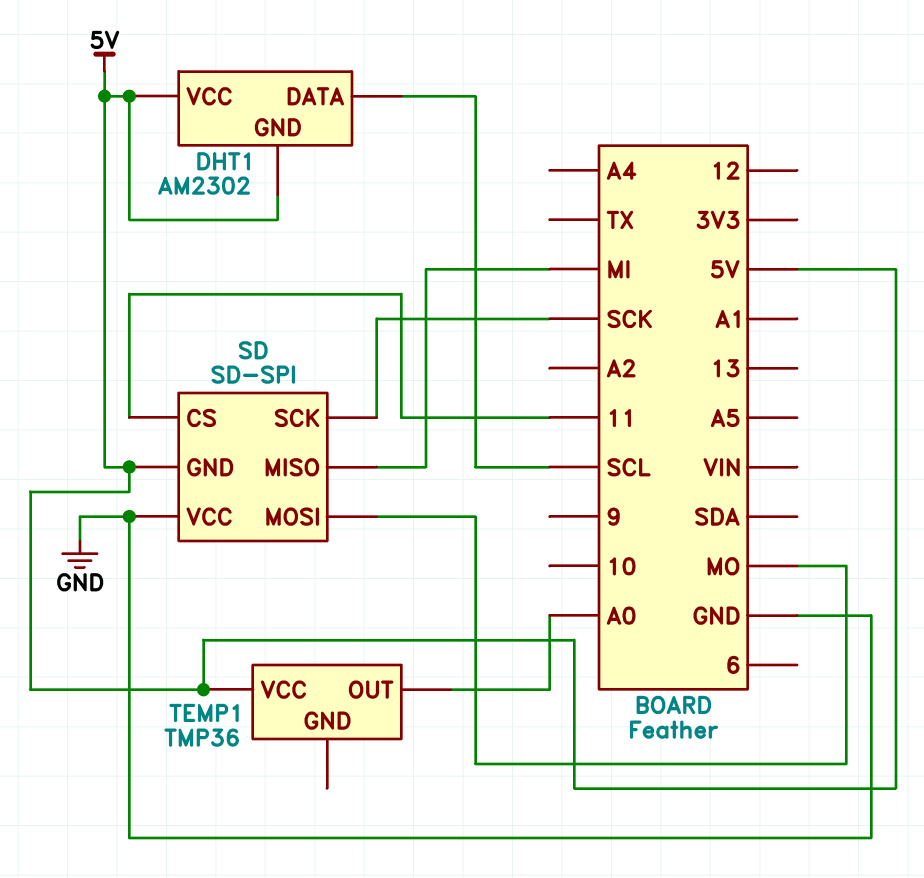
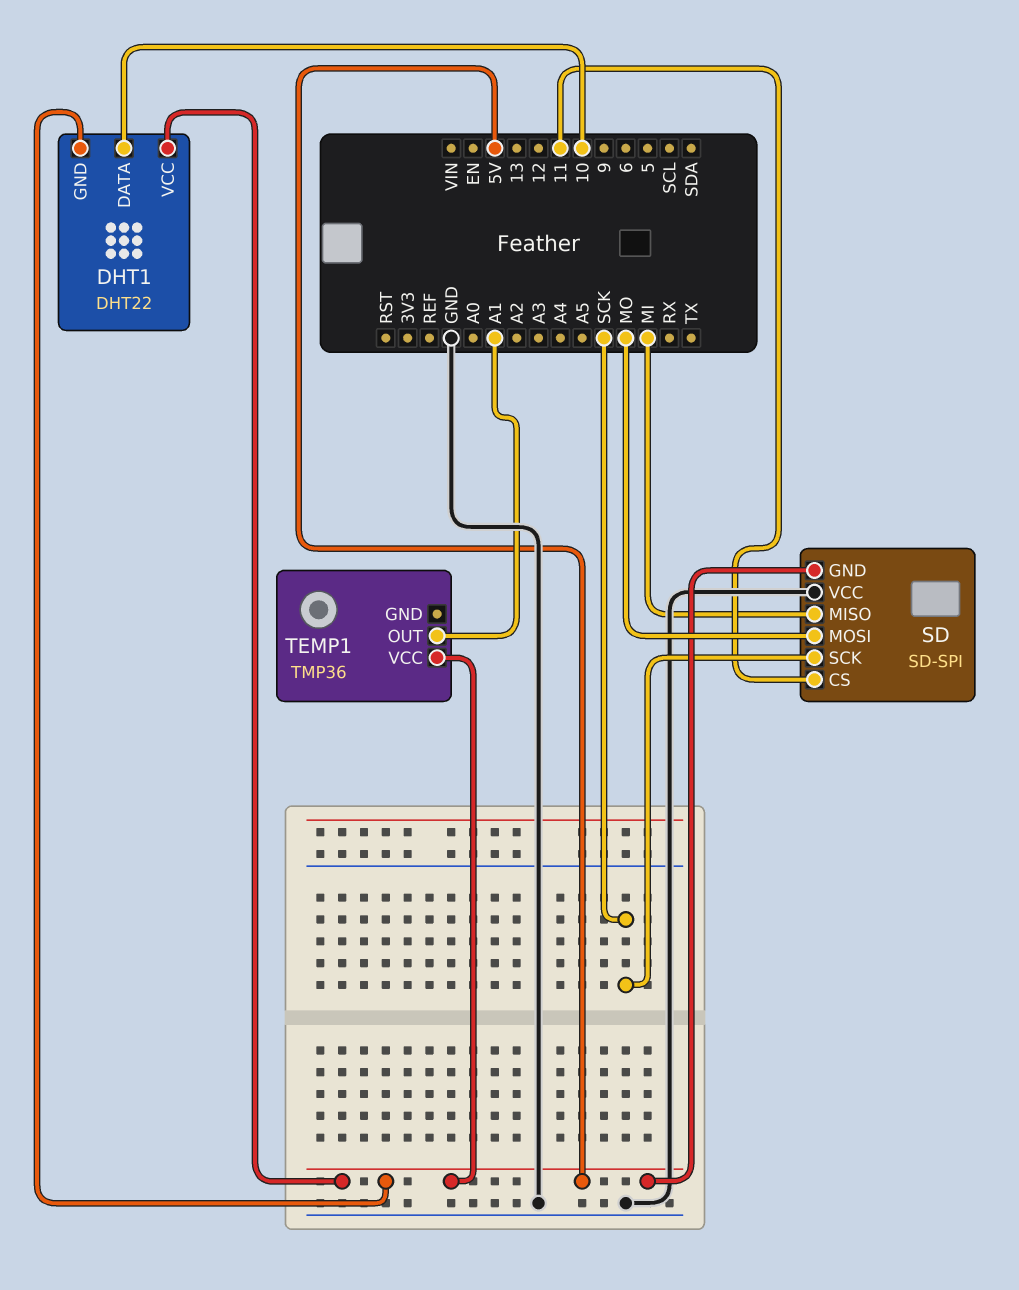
DHT1: AM2302 -> DHT22
DHT1 pin DATA: SCL -> 10
TEMP1 pin OUT: A0 -> A1

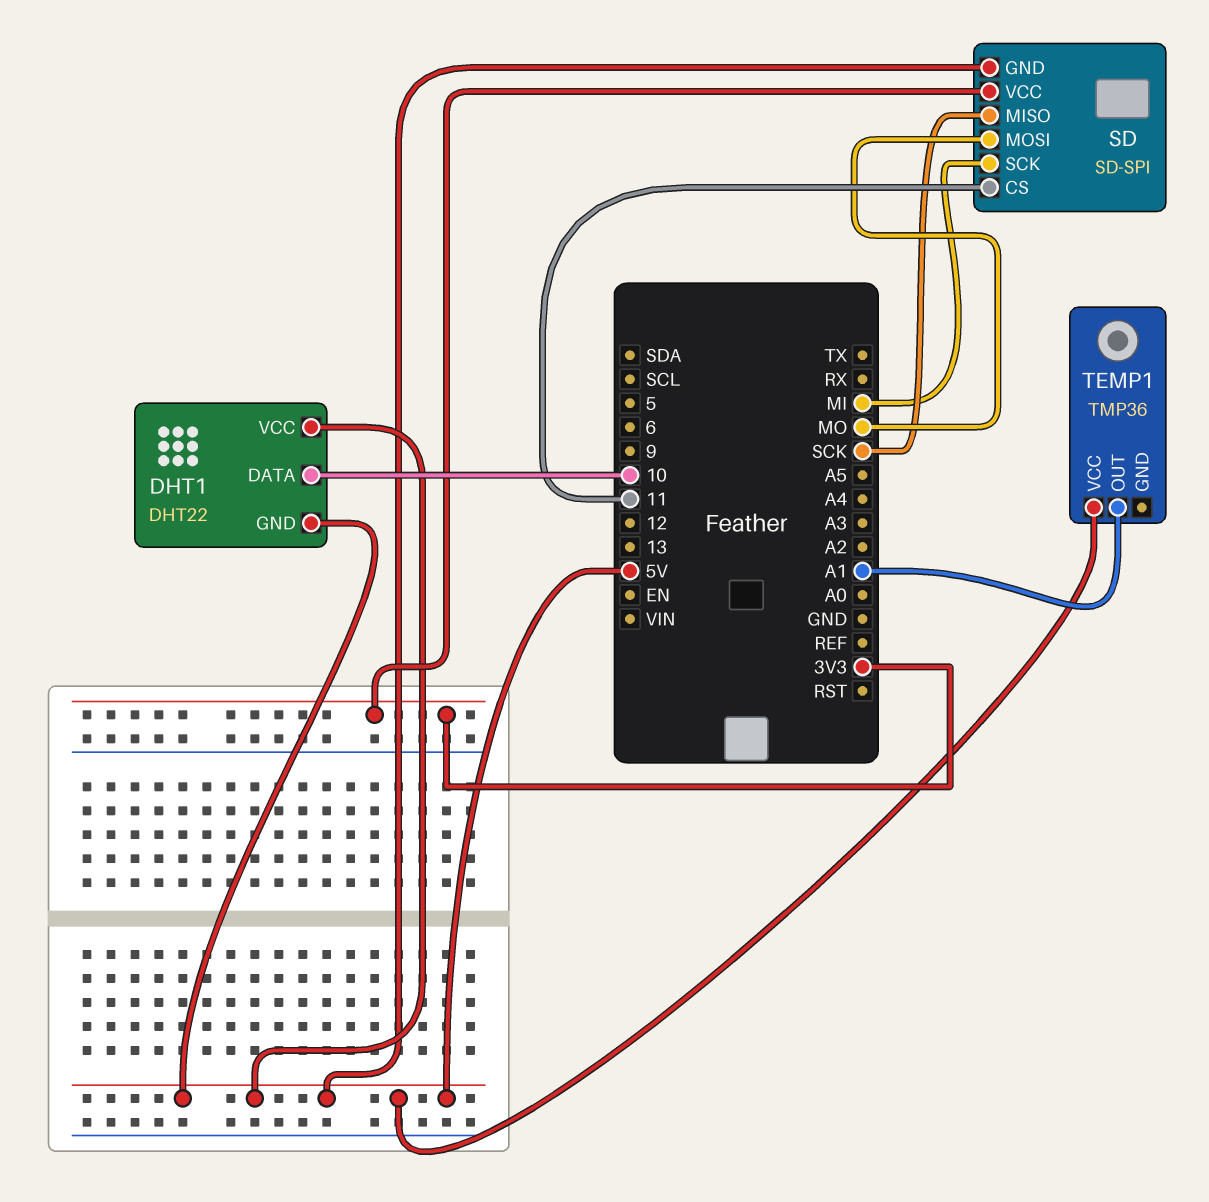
SD pin MISO: MI -> SCK
SD pin SCK: SCK -> MI
SD pin VCC: GND -> 3V3

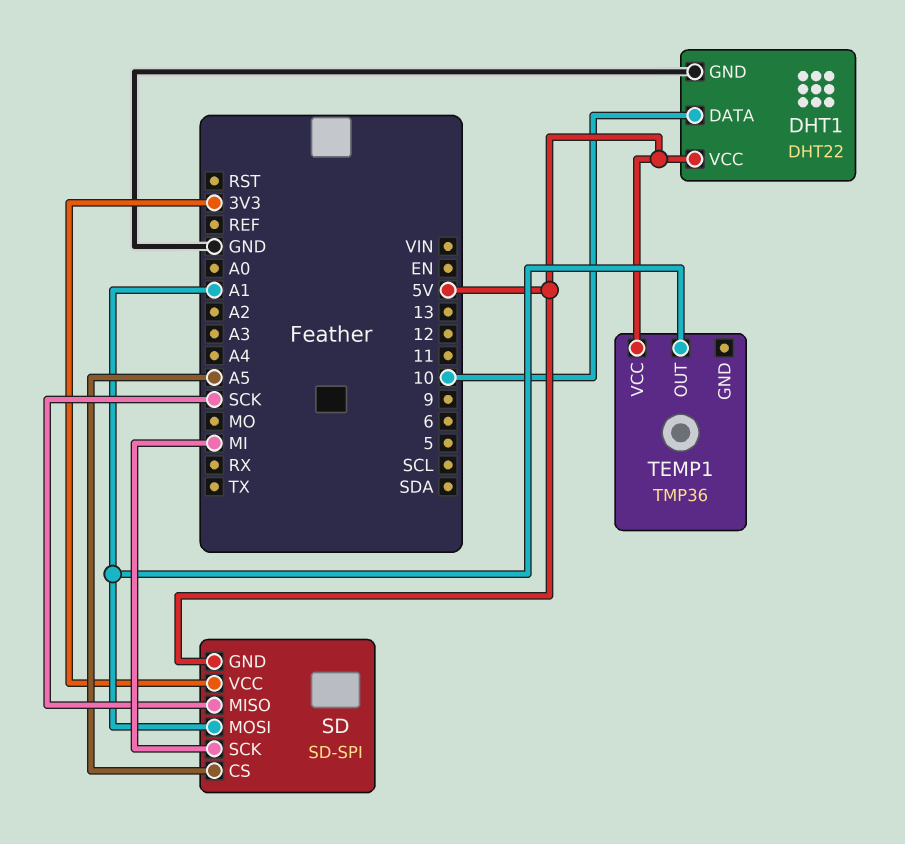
DHT1 pin GND: 5V -> GND
SD pin CS: 11 -> A5
SD pin MOSI: MO -> A1

